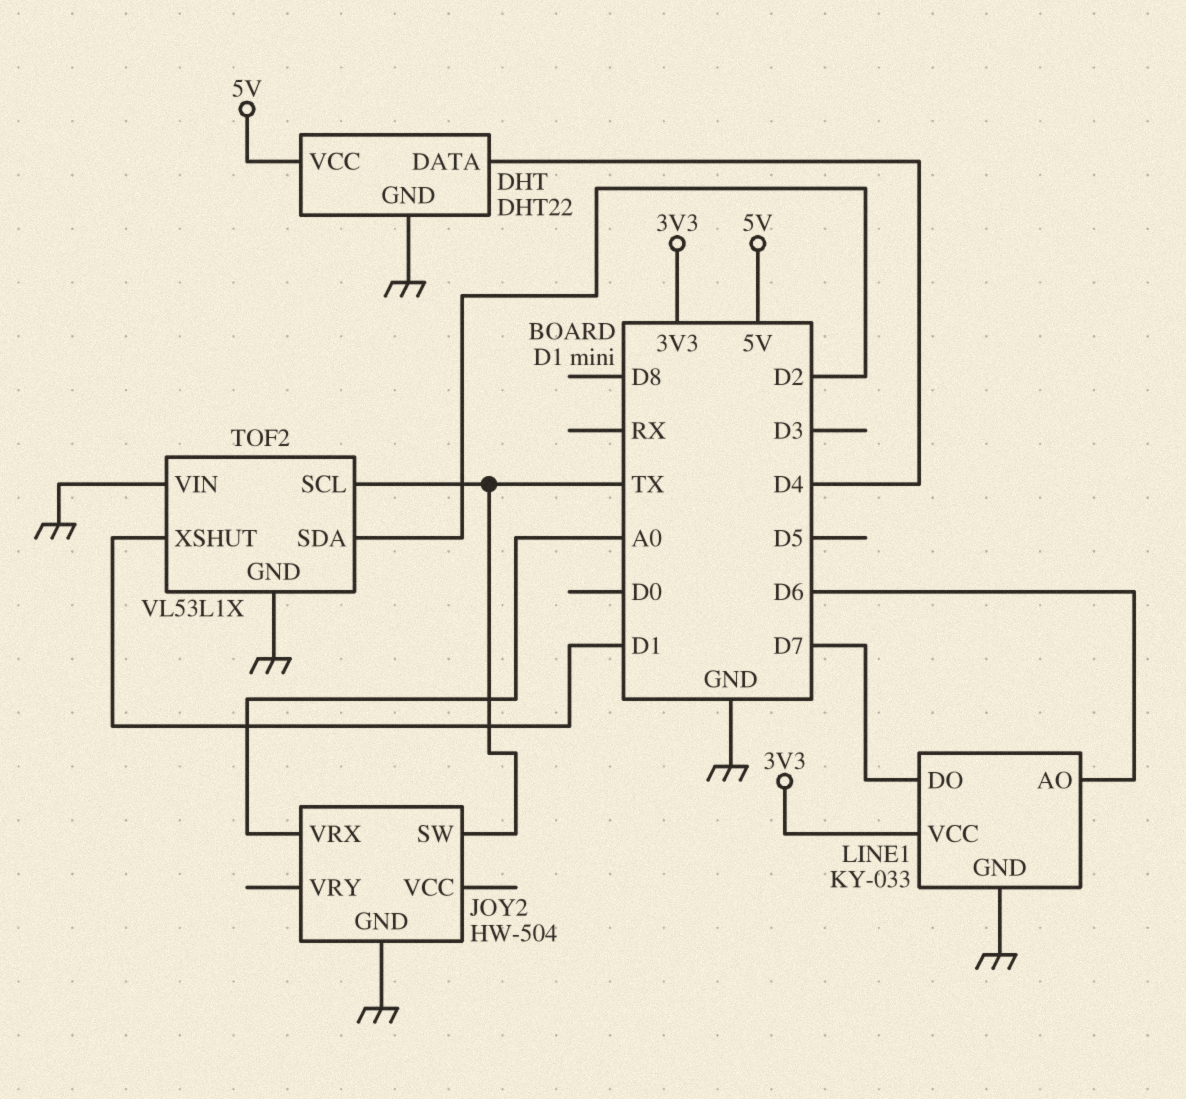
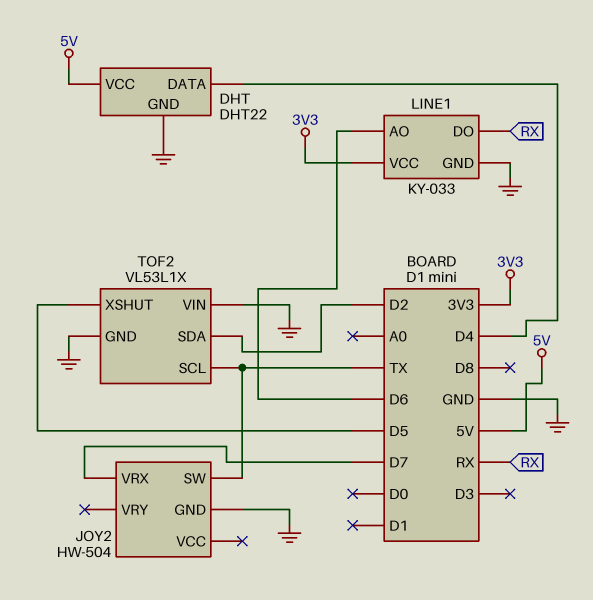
JOY2 pin VRX: A0 -> D7
LINE1 pin DO: D7 -> RX
TOF2 pin XSHUT: D1 -> D5

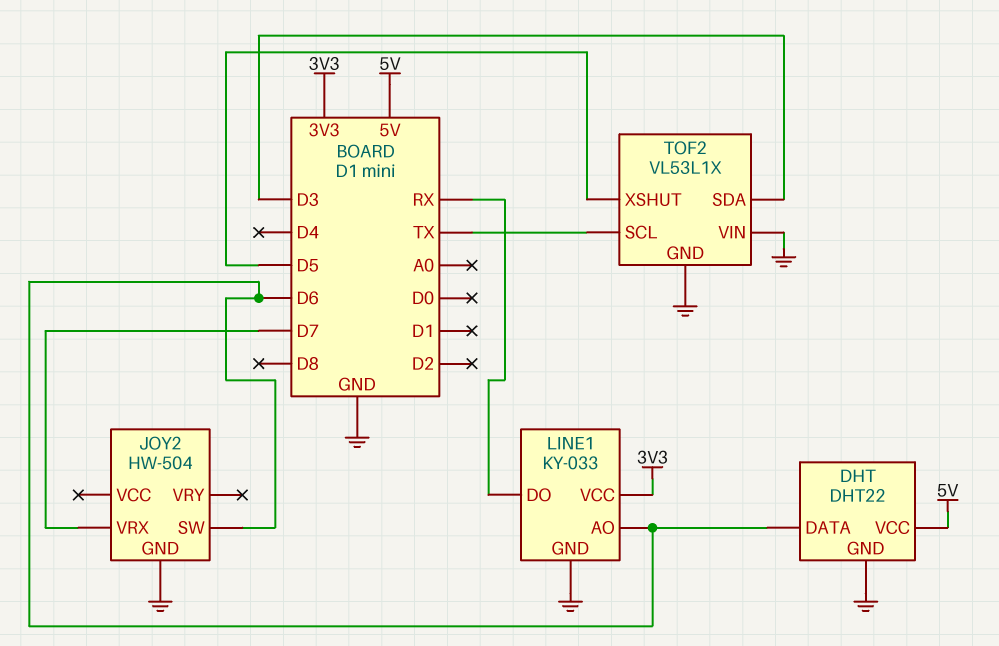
DHT pin DATA: D4 -> D6
JOY2 pin SW: TX -> D6
TOF2 pin SDA: D2 -> D3

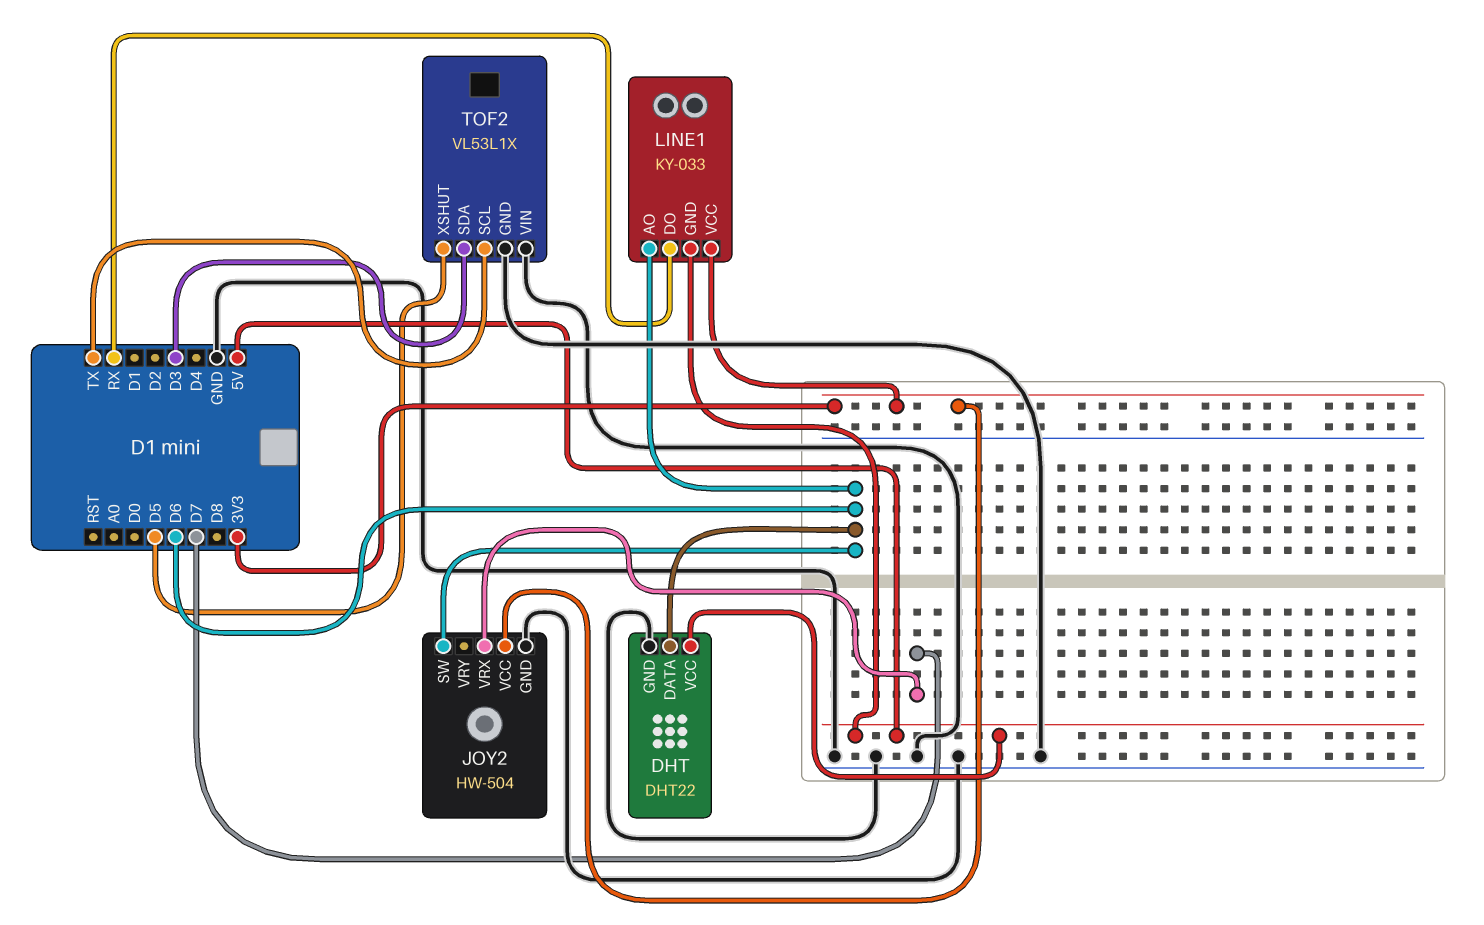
JOY2 pin VCC: none -> 3V3
LINE1 pin GND: GND -> 5V

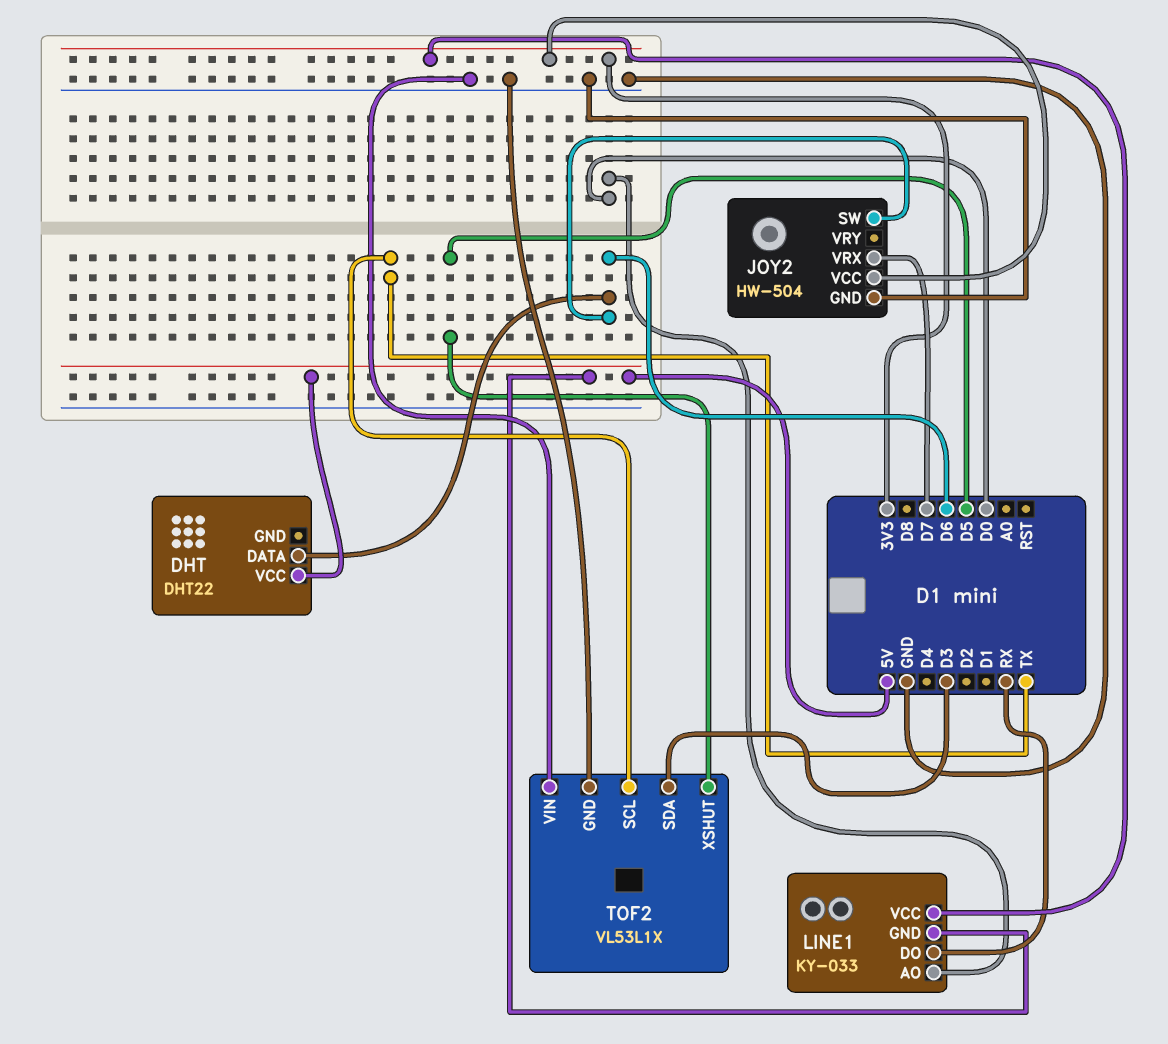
DHT pin GND: GND -> none
LINE1 pin AO: D6 -> D0

